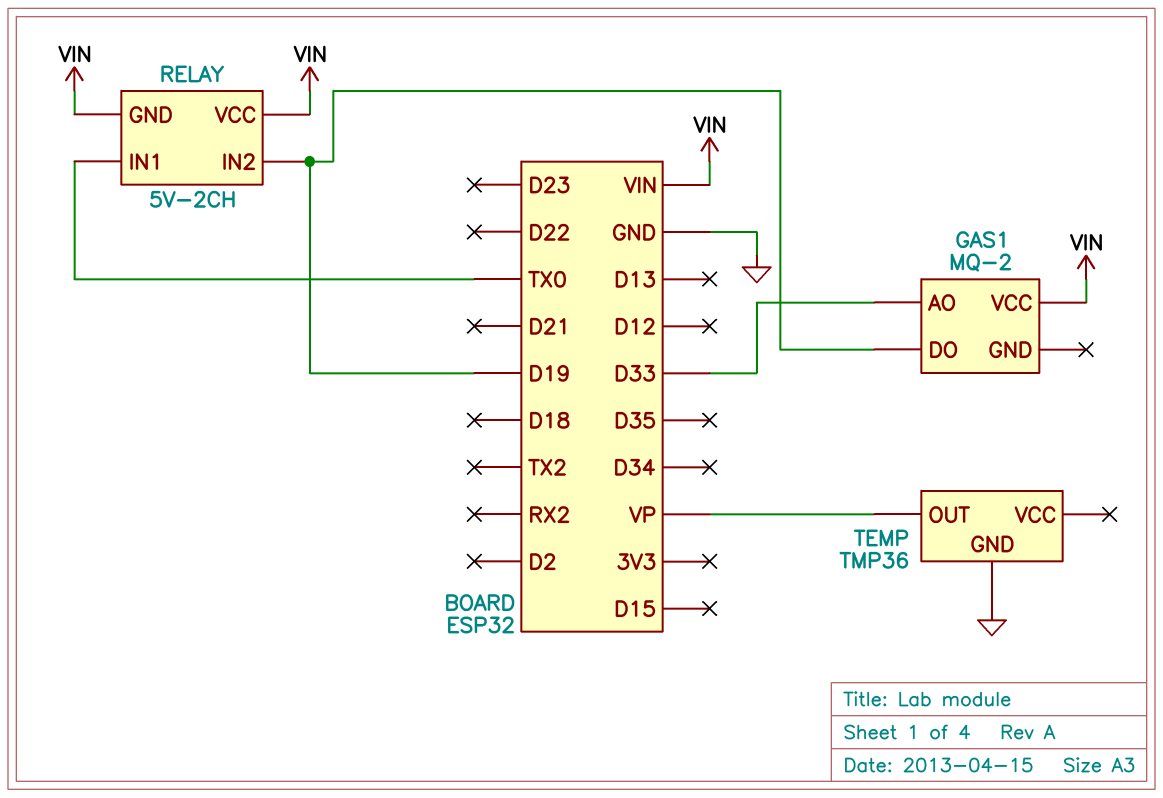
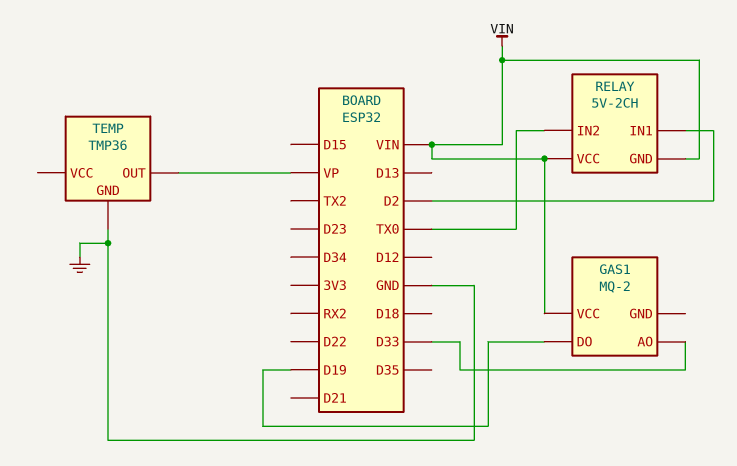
RELAY pin IN1: TX0 -> D2
RELAY pin IN2: D19 -> TX0

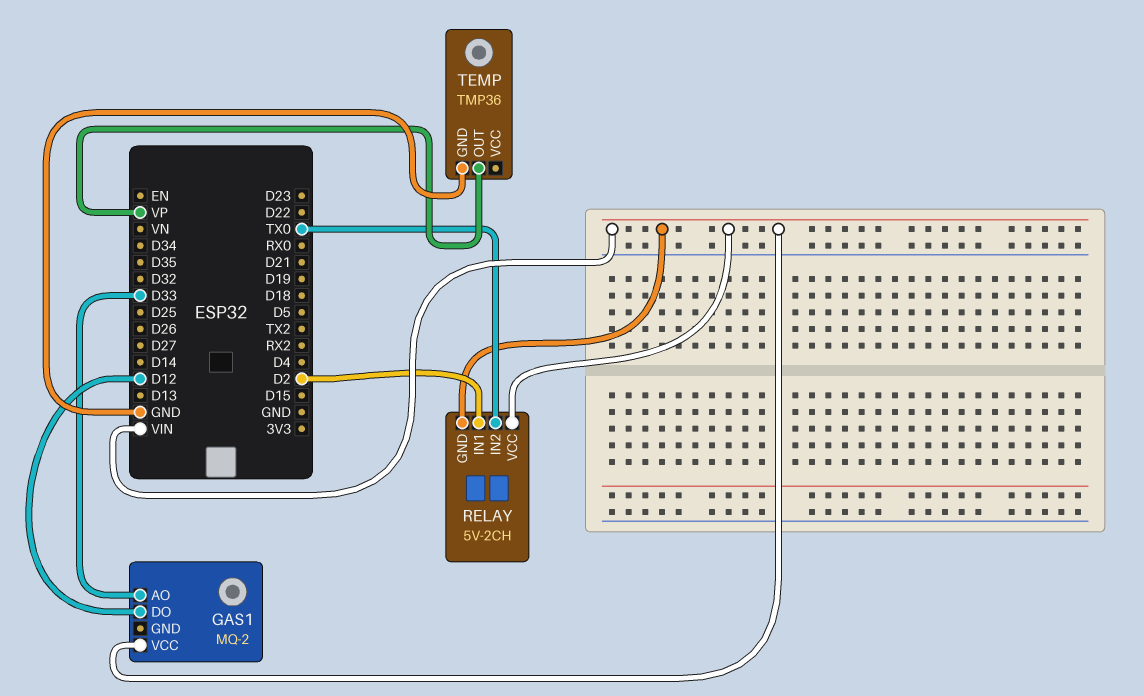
GAS1 pin DO: D19 -> D12

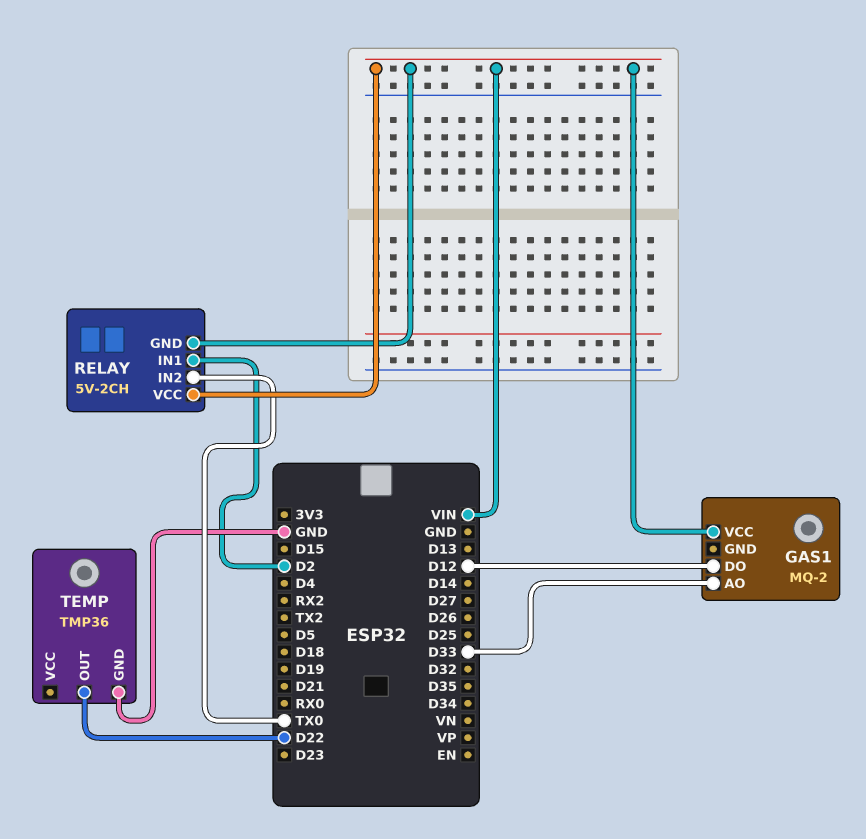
TEMP pin OUT: VP -> D22

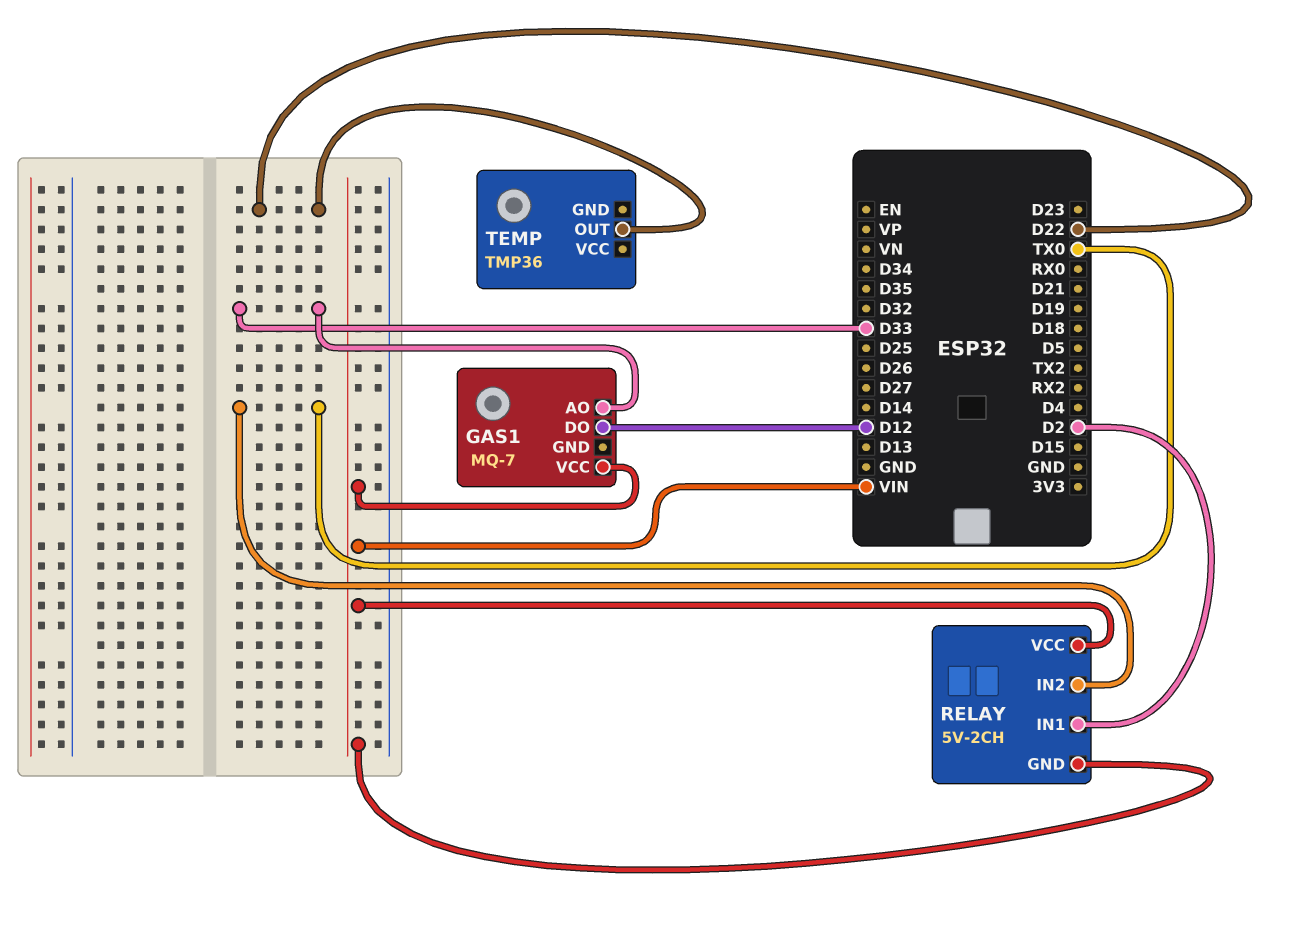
GAS1: MQ-2 -> MQ-7
TEMP pin GND: GND -> none

